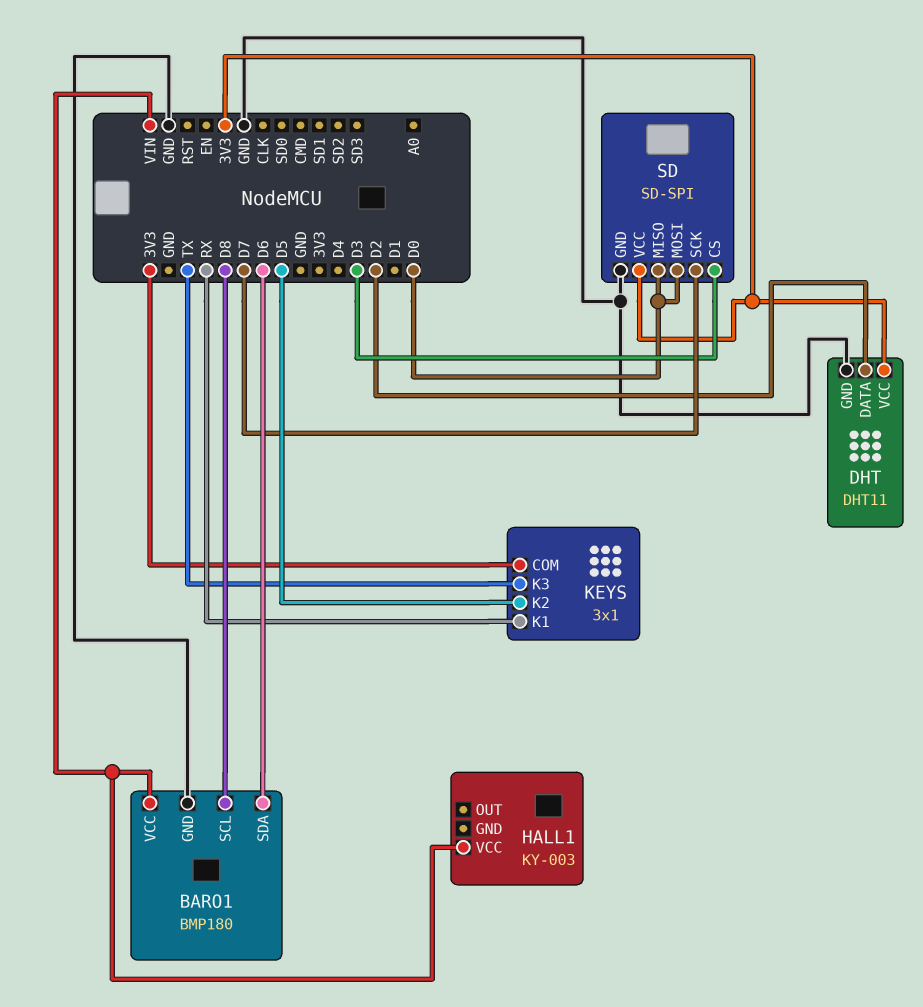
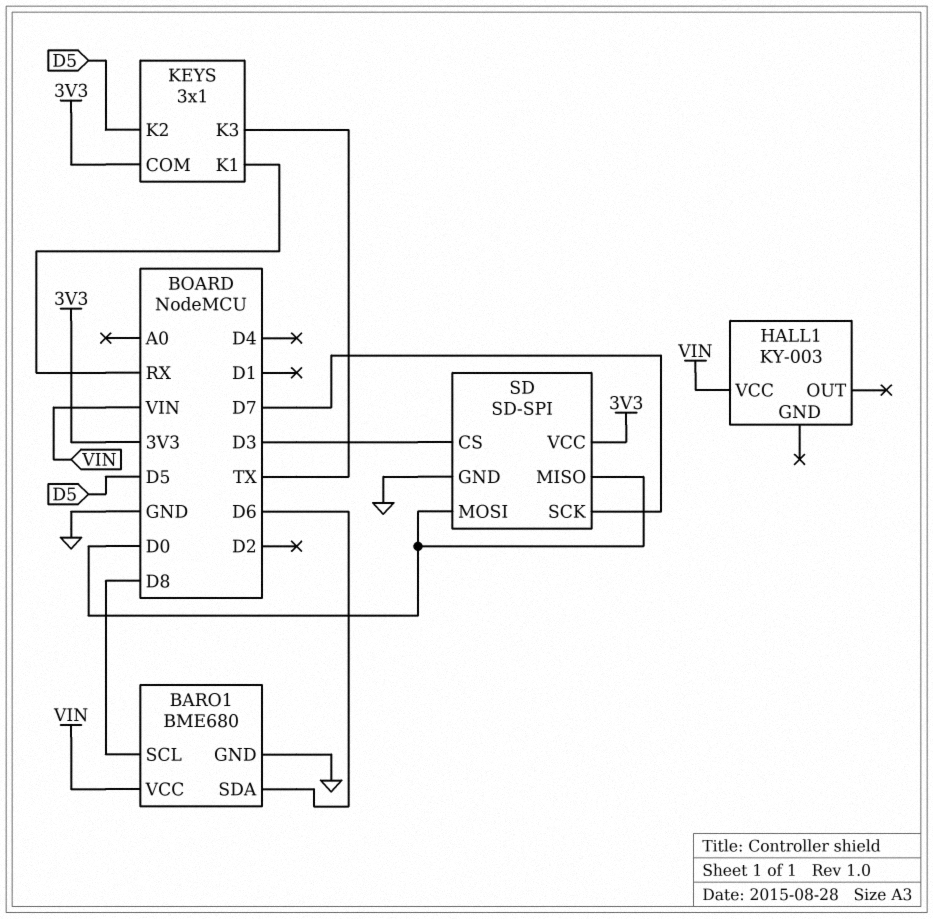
BARO1: BMP180 -> BME680
DHT: DHT11 -> none
DHT pin DATA: D2 -> none
DHT pin GND: GND -> none
DHT pin VCC: 3V3 -> none

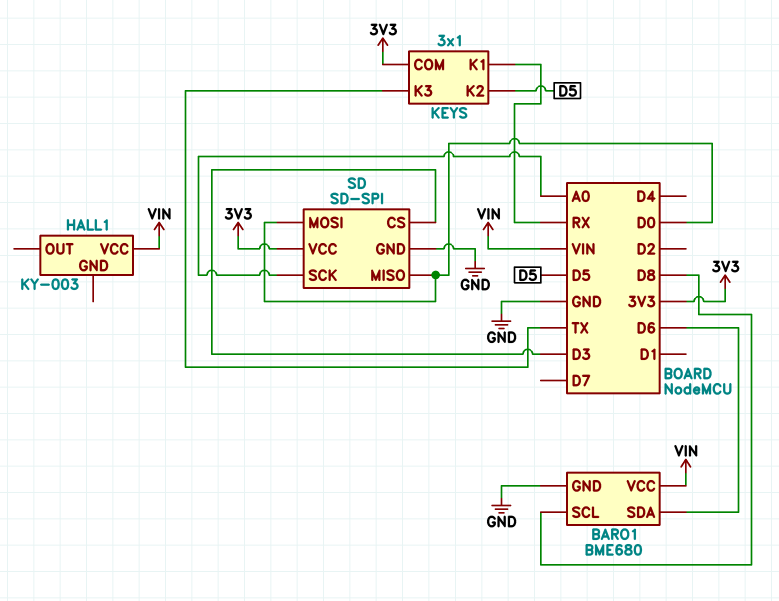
SD pin SCK: D7 -> A0

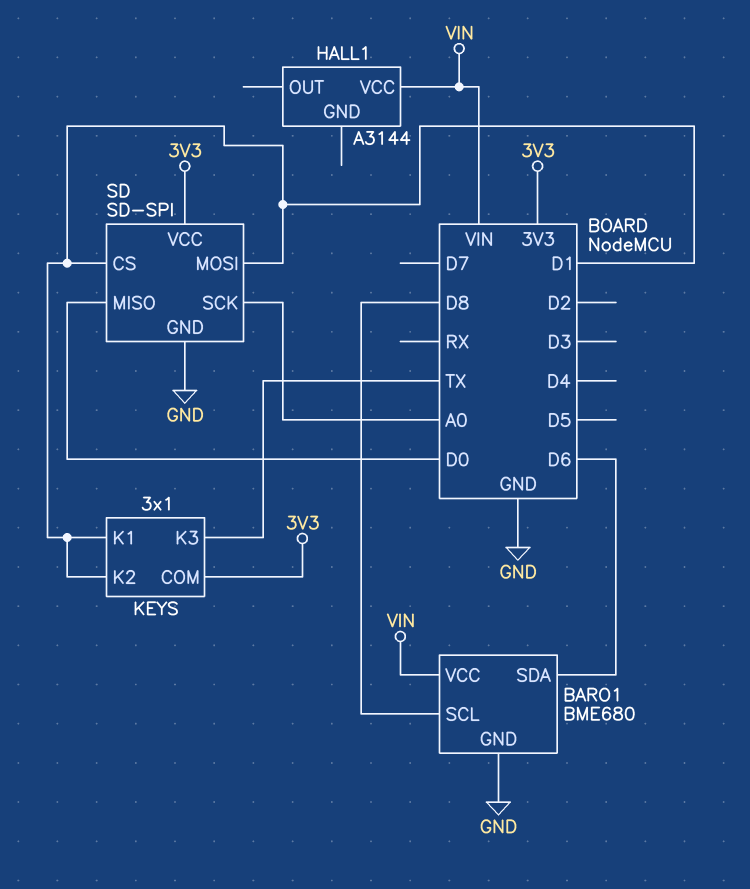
HALL1: KY-003 -> A3144
KEYS pin K1: RX -> D1
KEYS pin K2: D5 -> D1
SD pin CS: D3 -> D1
SD pin MOSI: D0 -> D1

